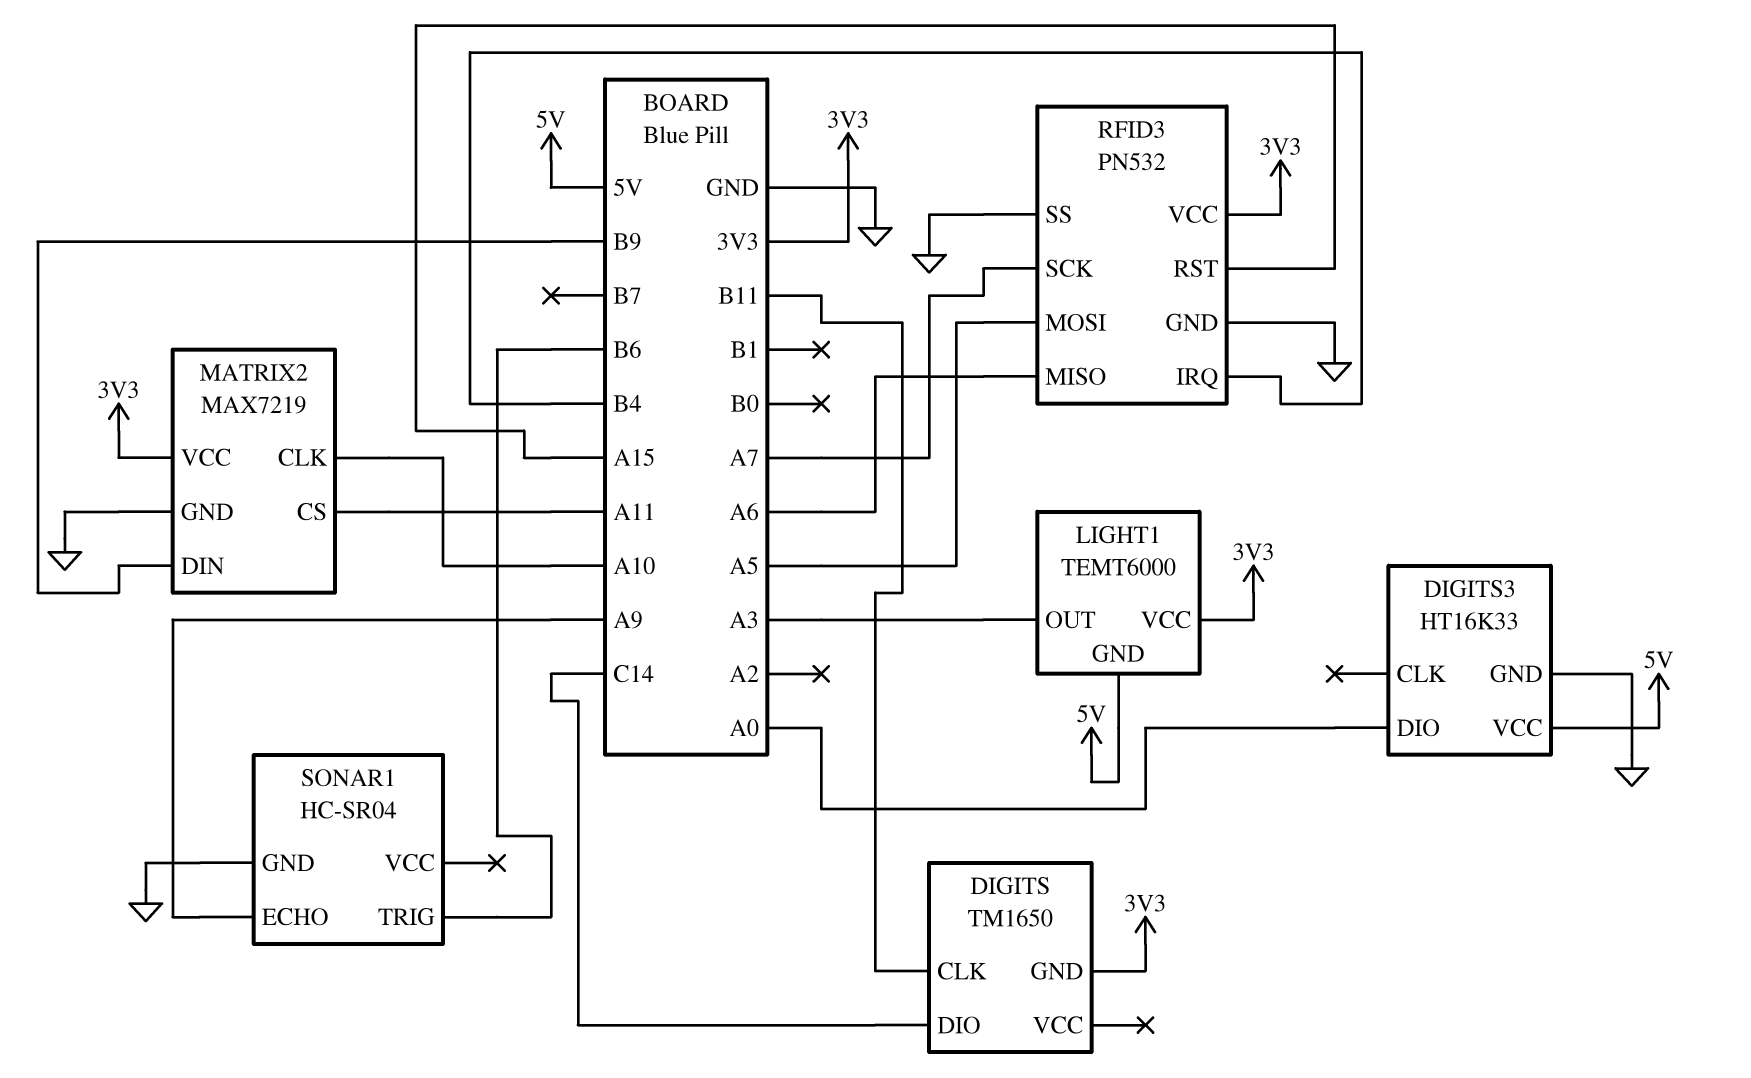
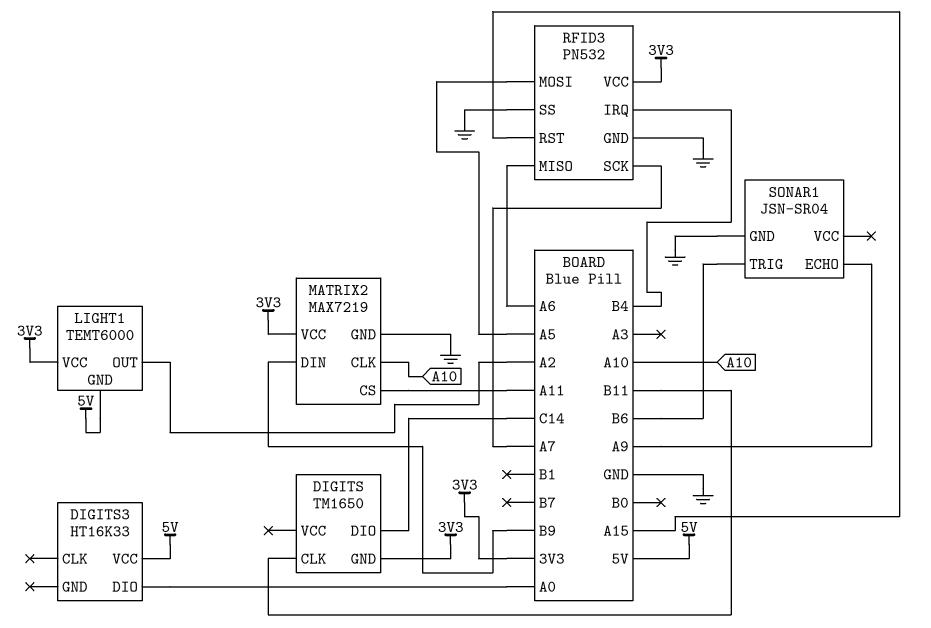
DIGITS3 pin GND: GND -> none
LIGHT1 pin OUT: A3 -> A2
SONAR1: HC-SR04 -> JSN-SR04

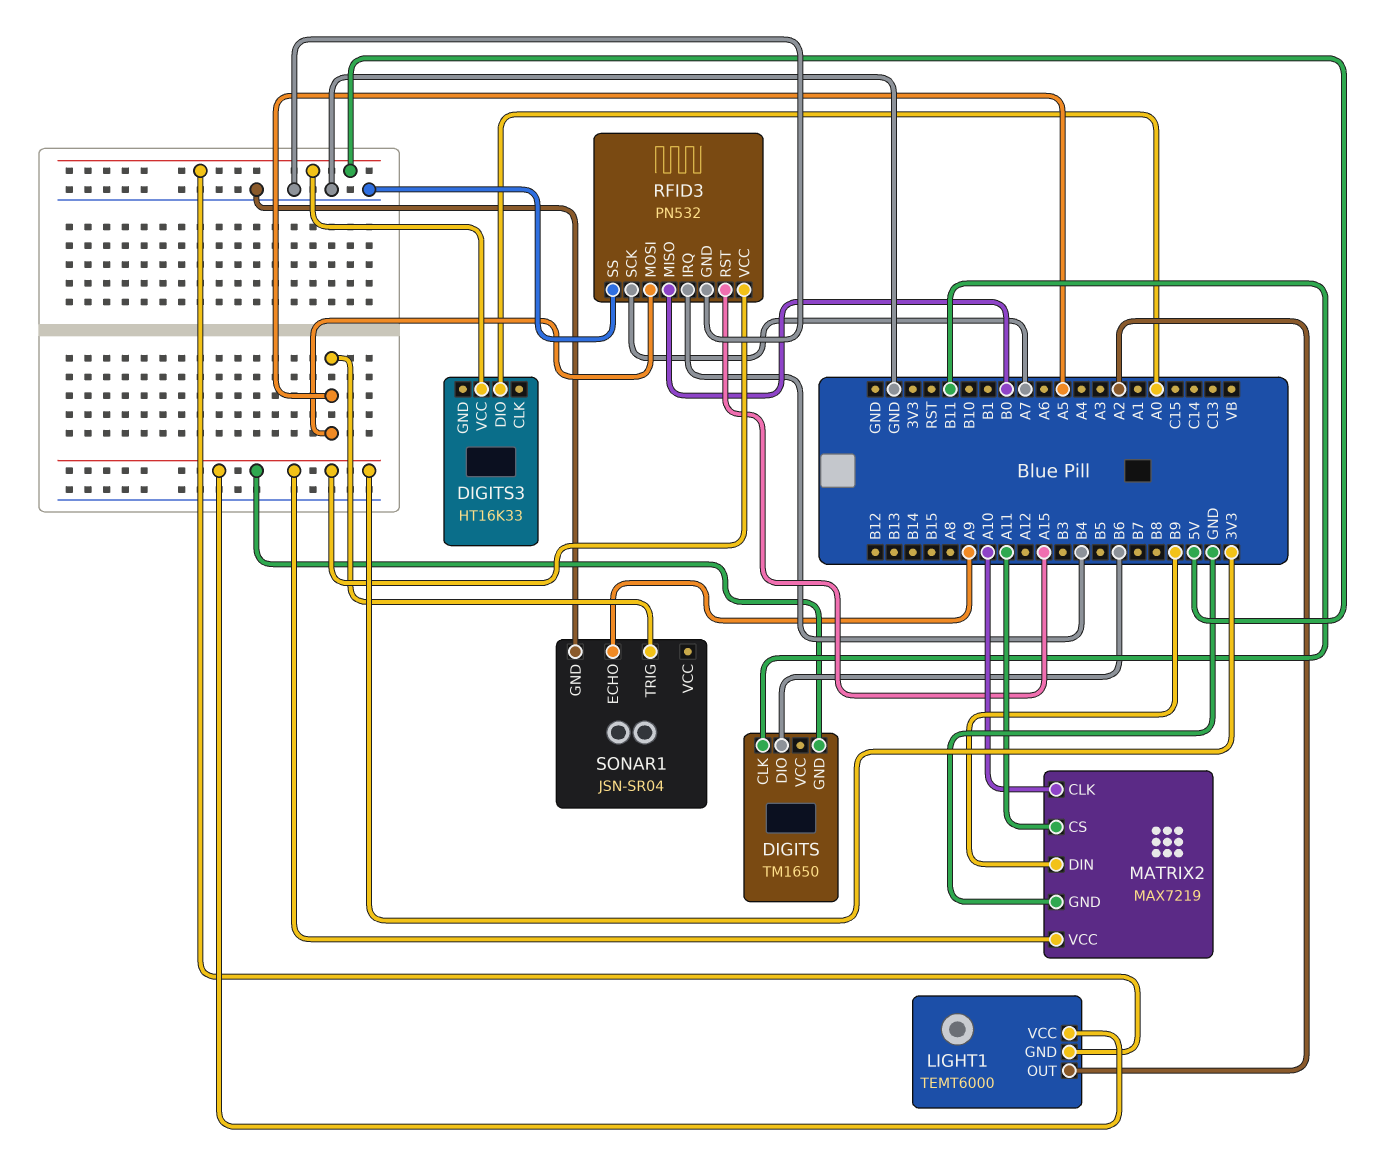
DIGITS pin DIO: C14 -> B6
RFID3 pin MISO: A6 -> B0
SONAR1 pin TRIG: B6 -> A5

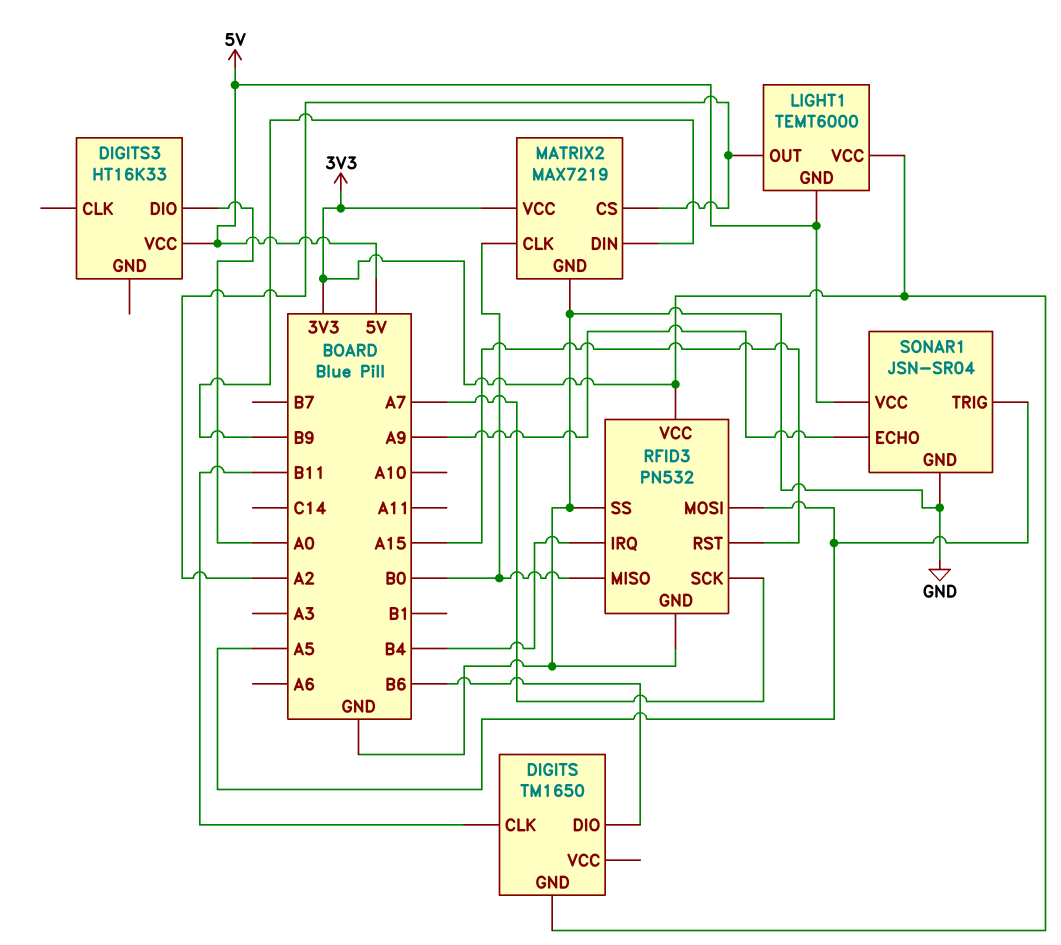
MATRIX2 pin CLK: A10 -> B0
MATRIX2 pin CS: A11 -> A2
SONAR1 pin VCC: none -> 5V

